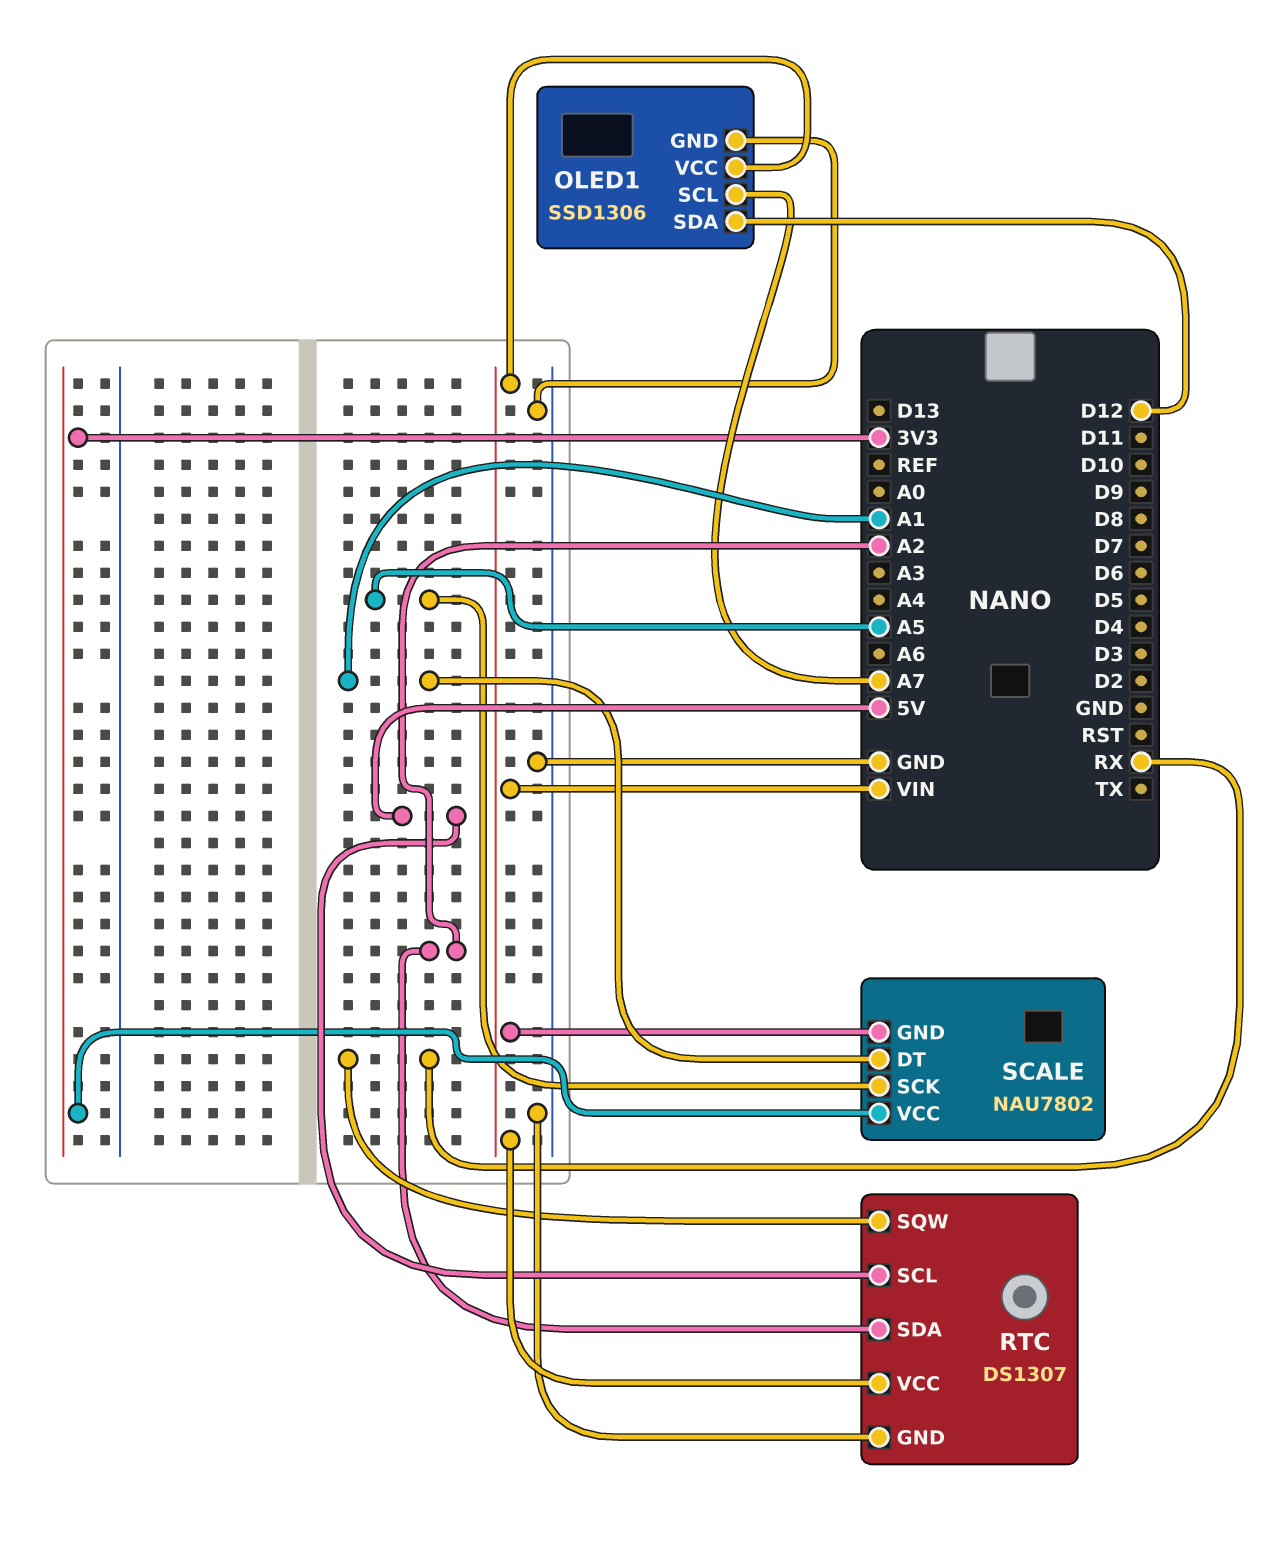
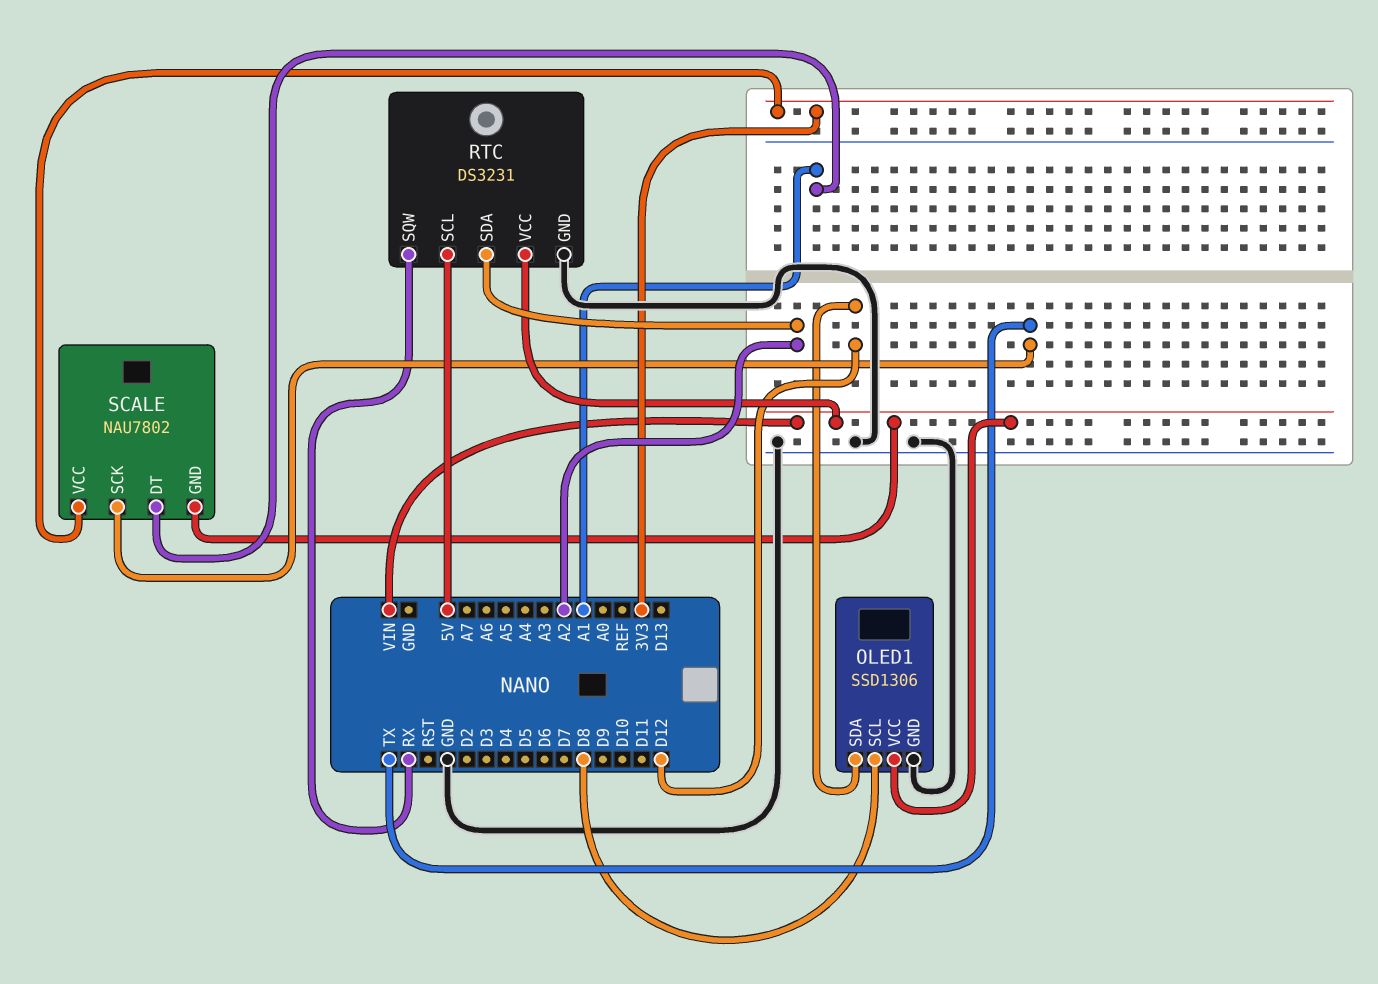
OLED1 pin SCL: A7 -> D8
RTC: DS1307 -> DS3231
SCALE pin SCK: A5 -> TX

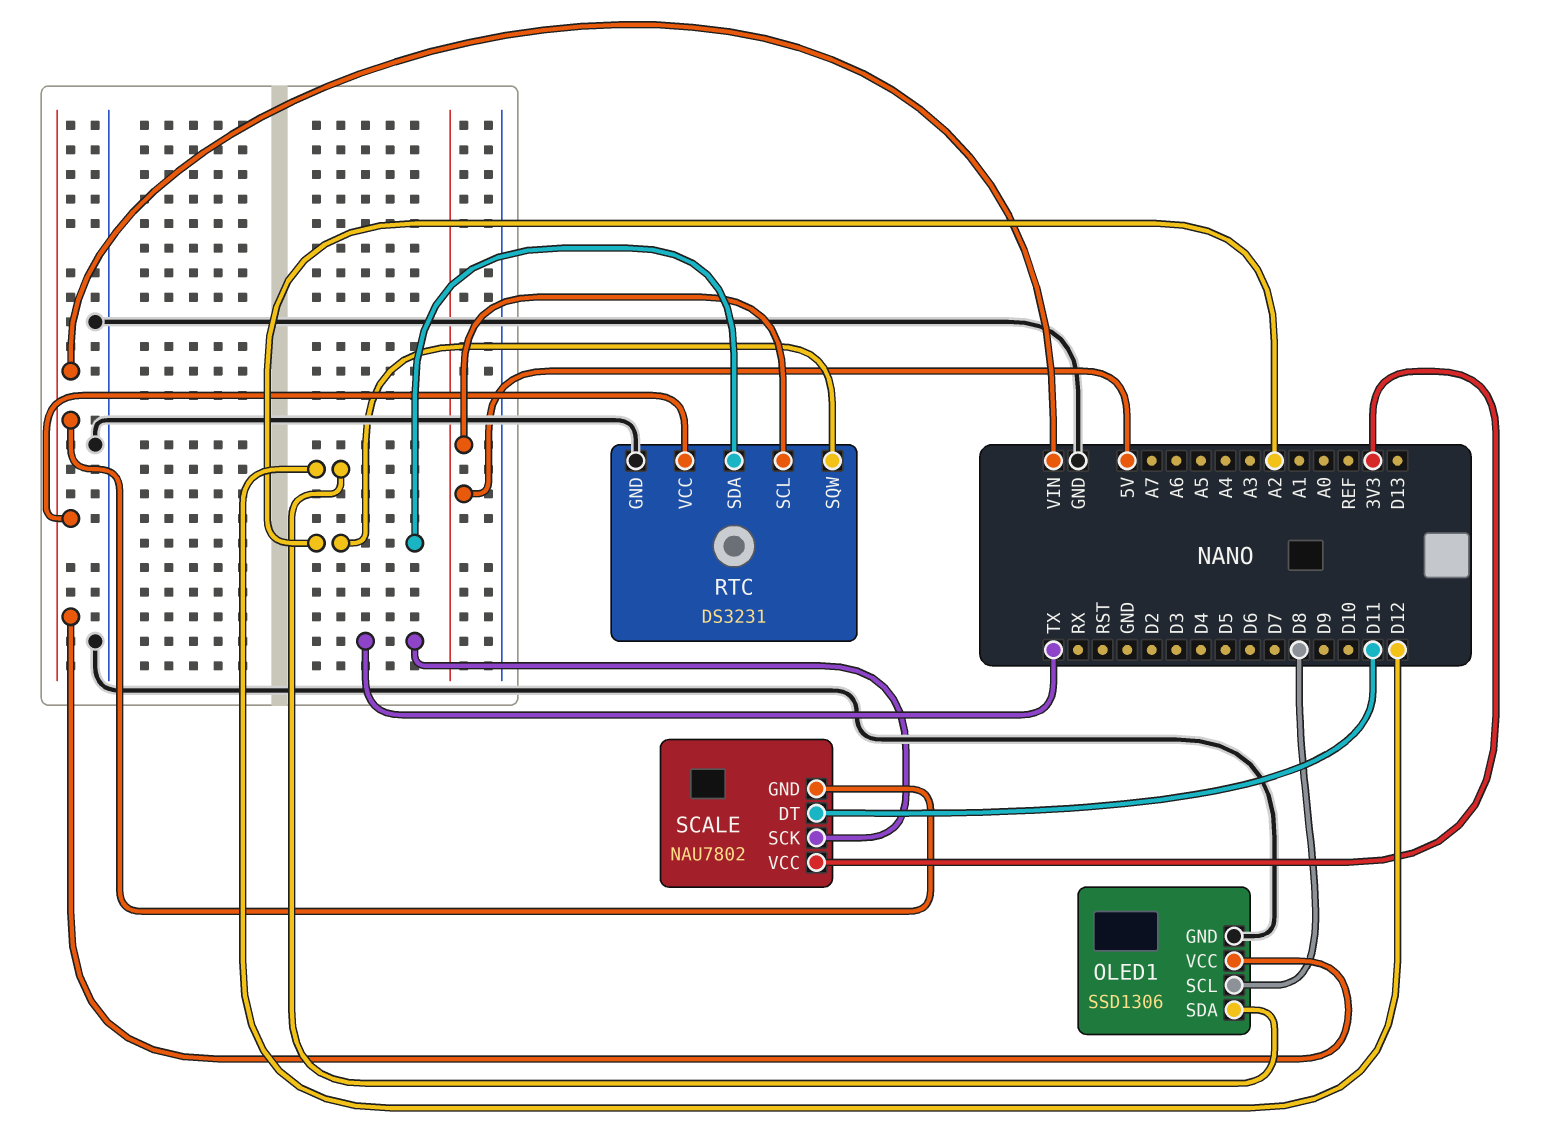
RTC pin SQW: RX -> A2
SCALE pin DT: A1 -> D11

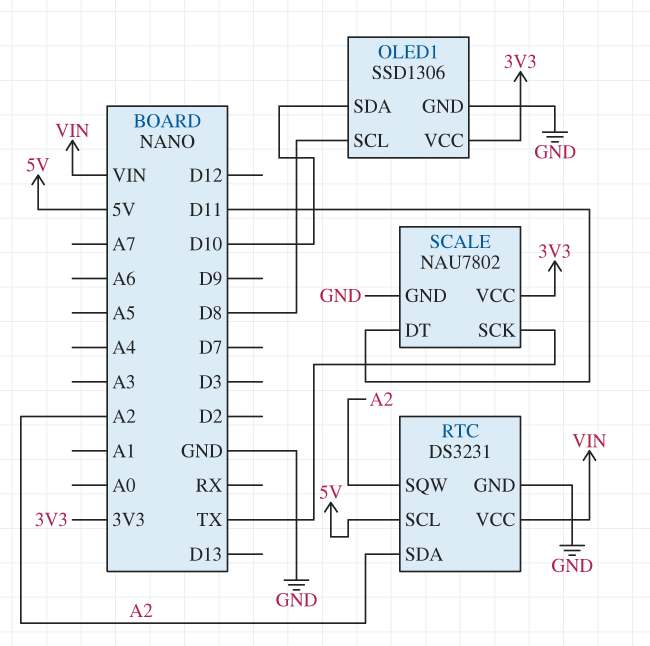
OLED1 pin SDA: D12 -> D10
OLED1 pin VCC: VIN -> 3V3
SCALE pin GND: VIN -> GND

